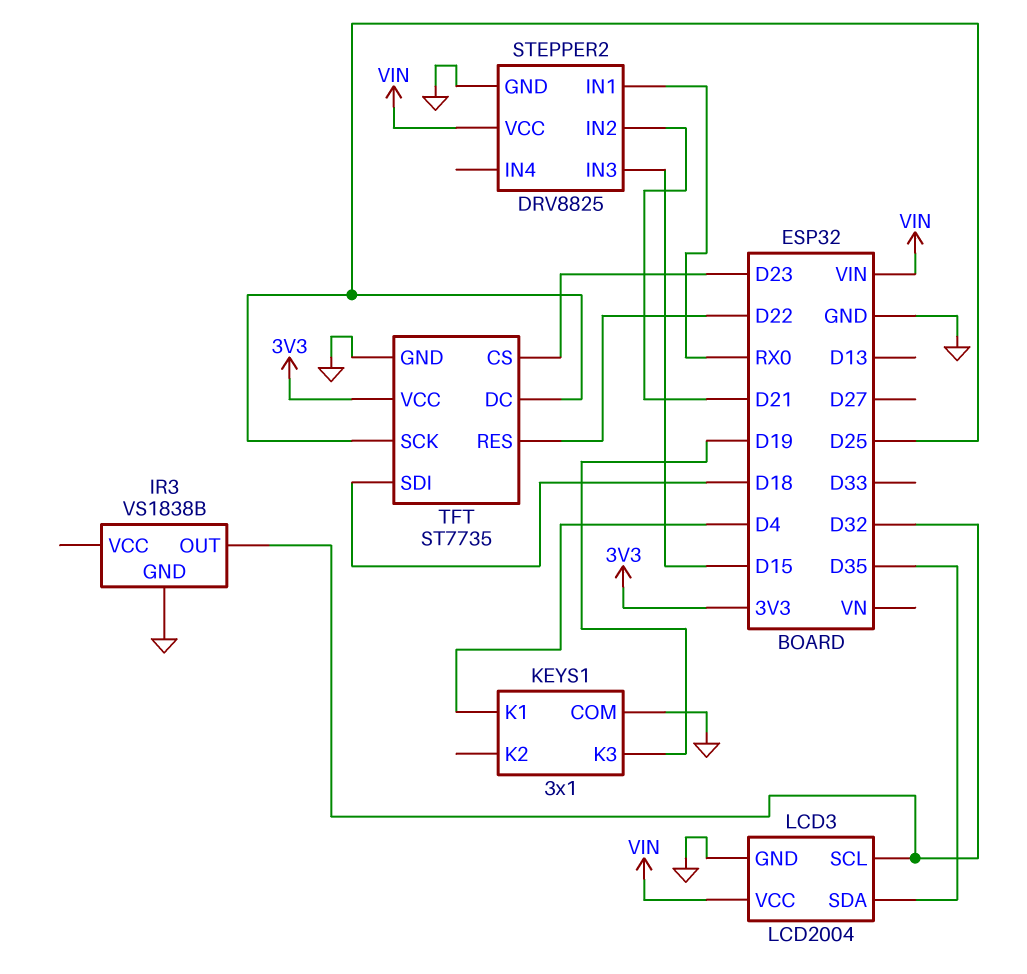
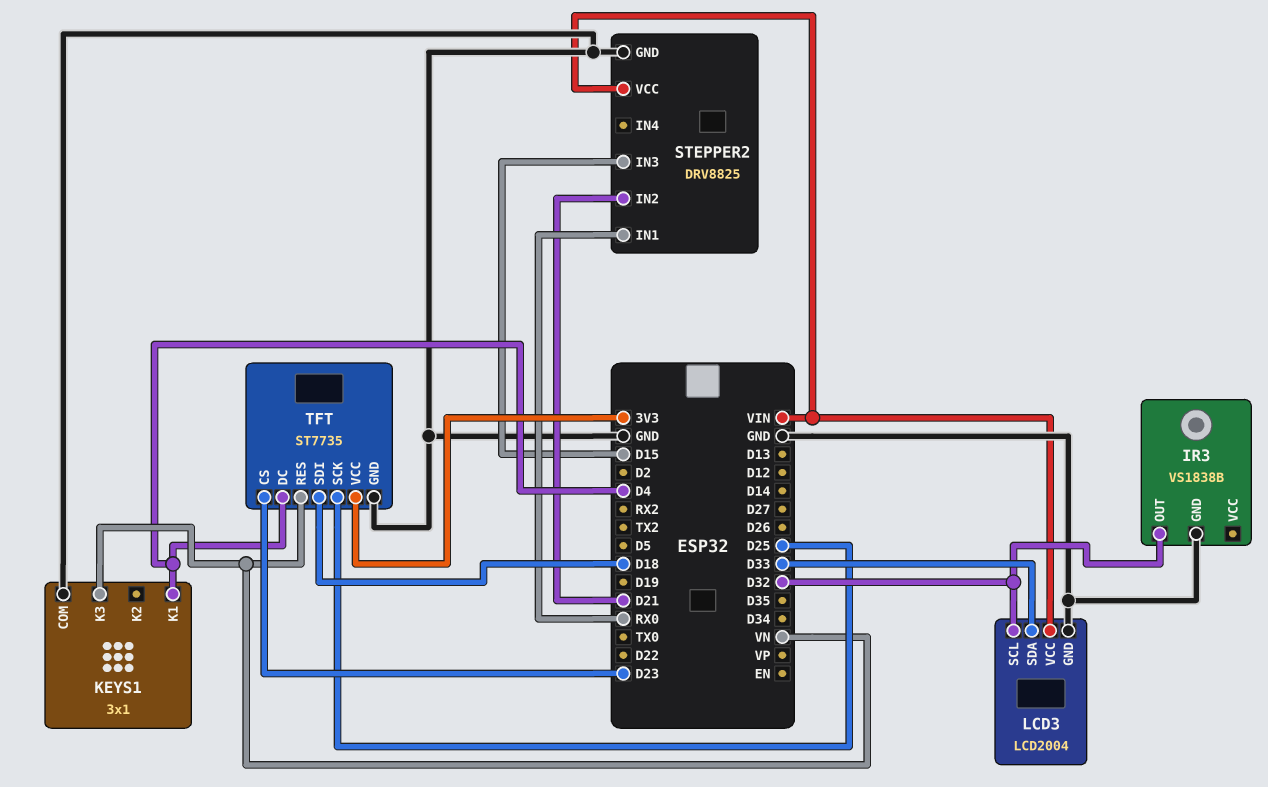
KEYS1 pin K3: D19 -> VN
LCD3 pin SDA: D35 -> D33
TFT pin DC: D25 -> D4
TFT pin RES: D22 -> VN

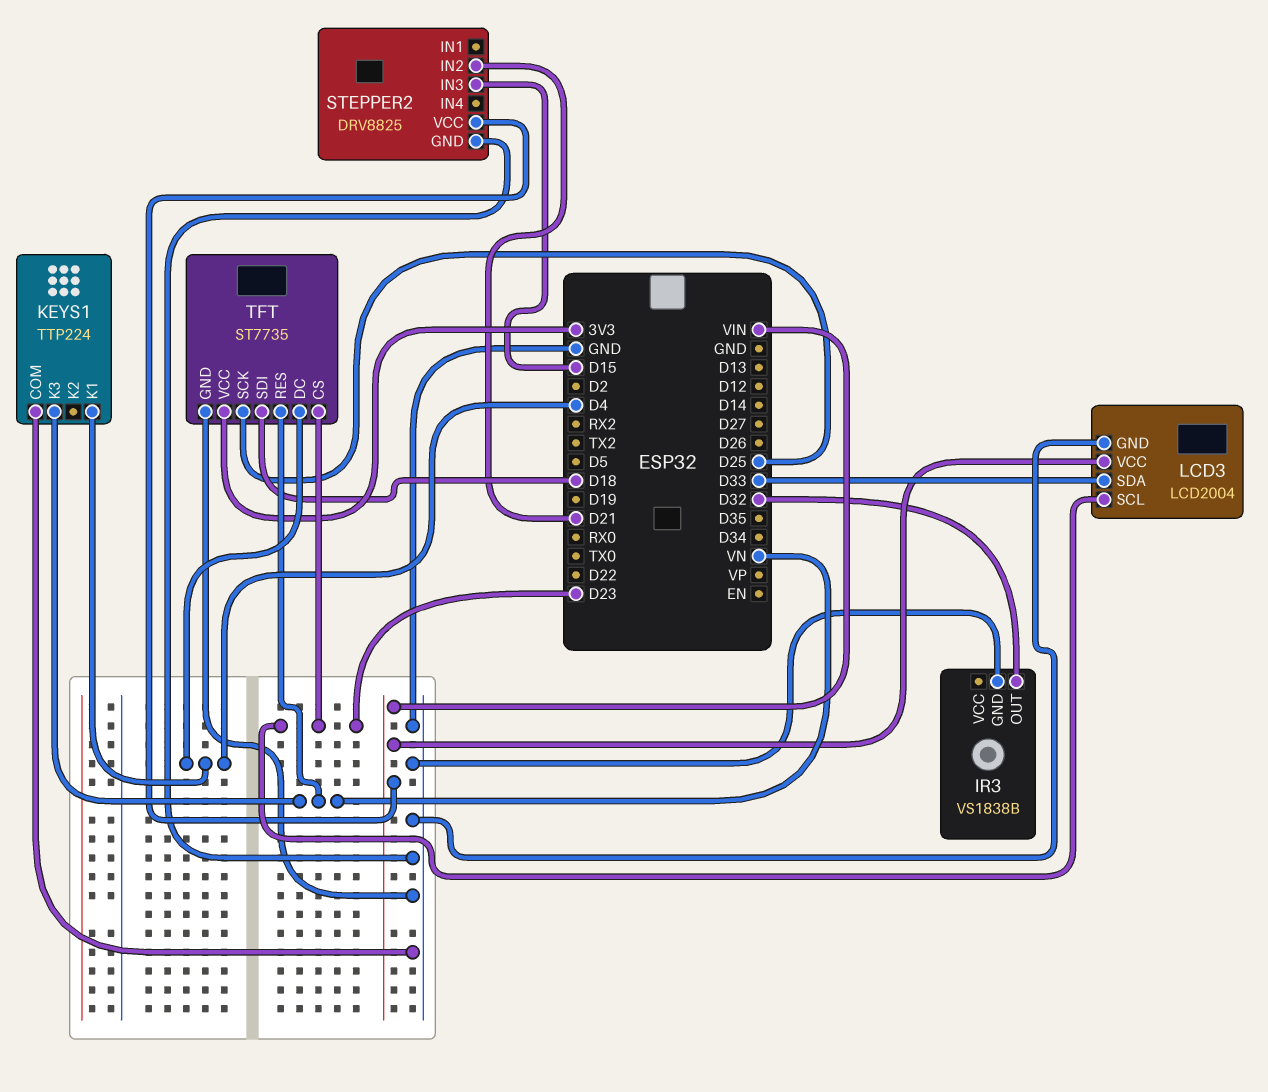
KEYS1: 3x1 -> TTP224
LCD3 pin SCL: D32 -> D23
STEPPER2 pin IN1: RX0 -> none

